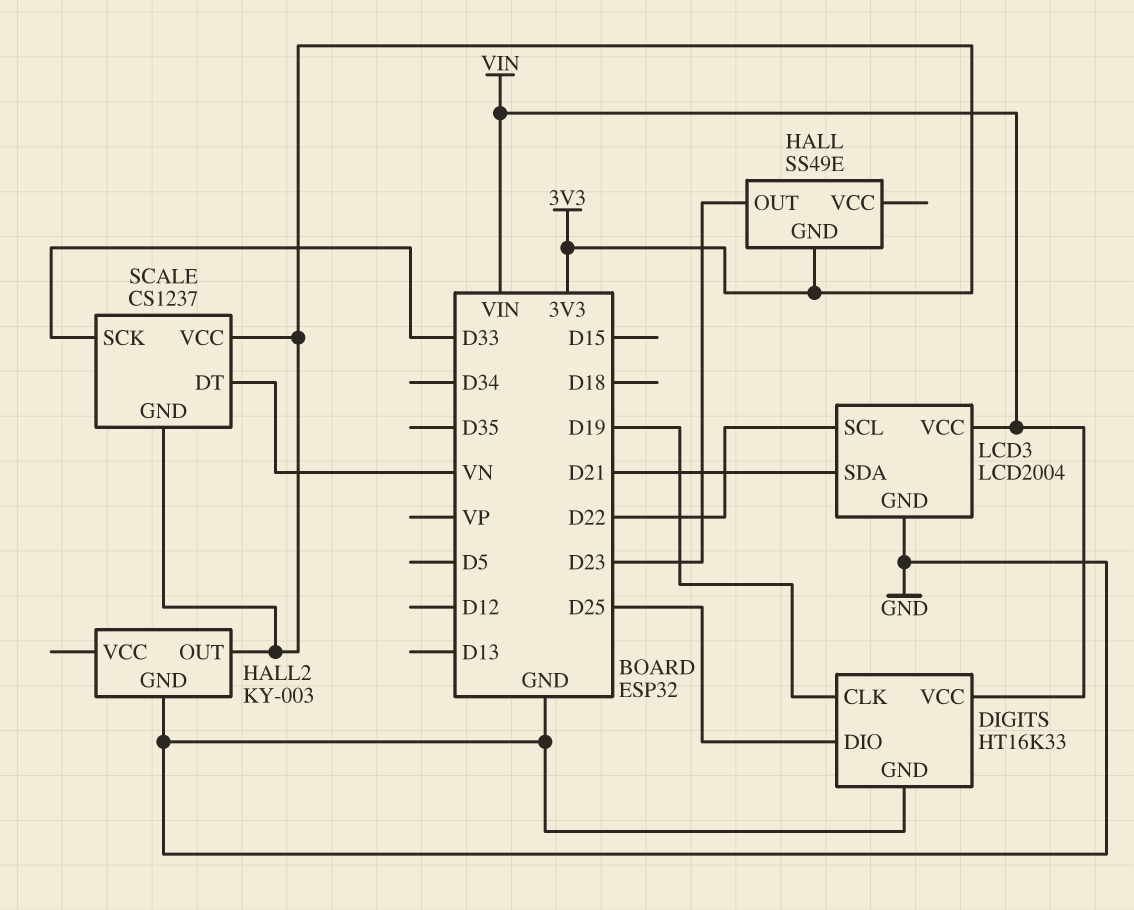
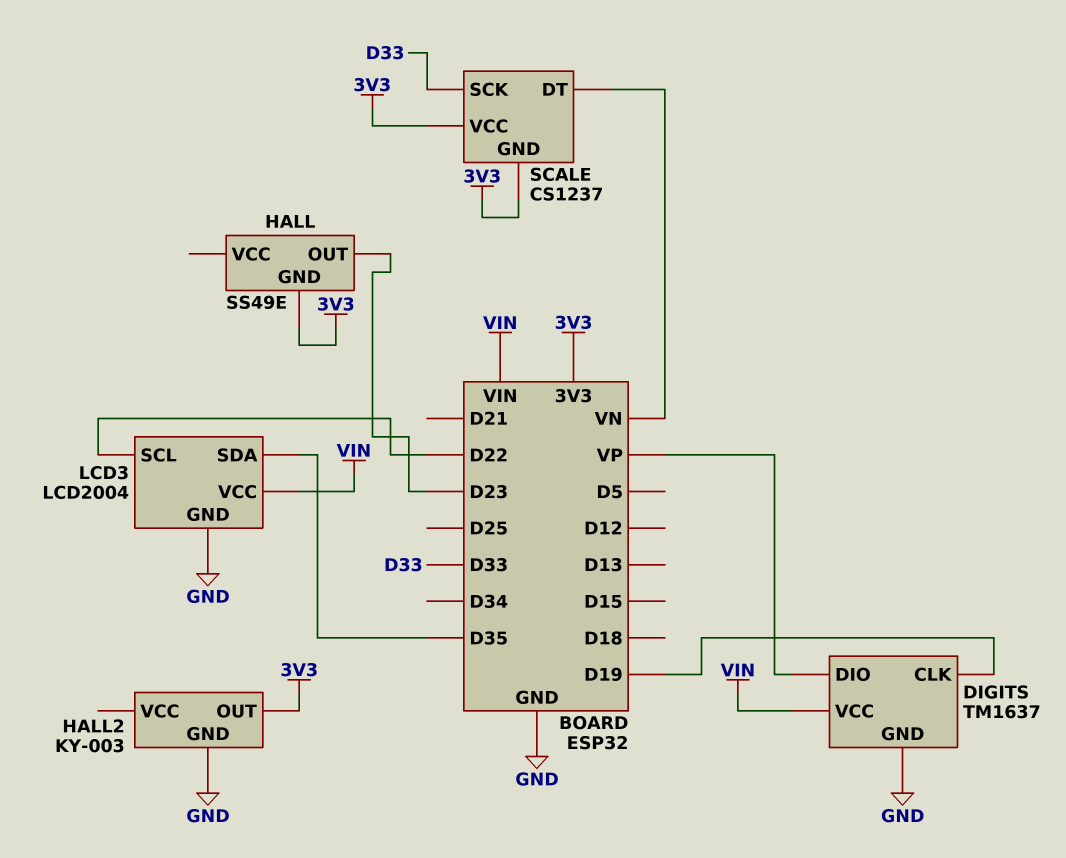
DIGITS: HT16K33 -> TM1637
DIGITS pin DIO: D25 -> VP
LCD3 pin SDA: D21 -> D35

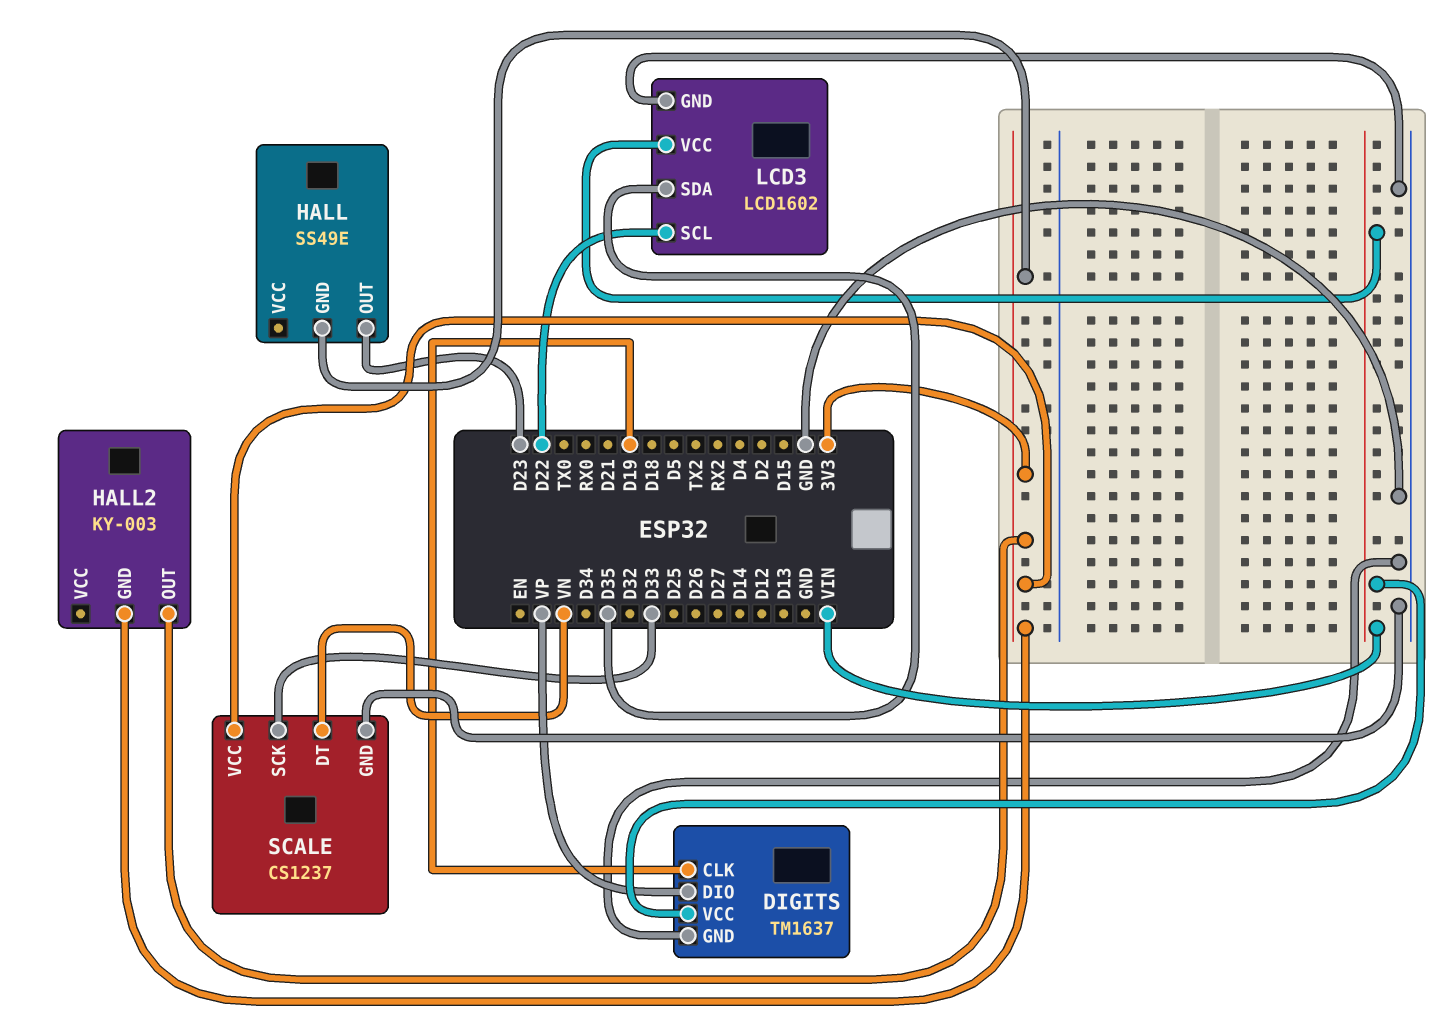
HALL2 pin GND: GND -> 3V3
LCD3: LCD2004 -> LCD1602
SCALE pin GND: 3V3 -> GND

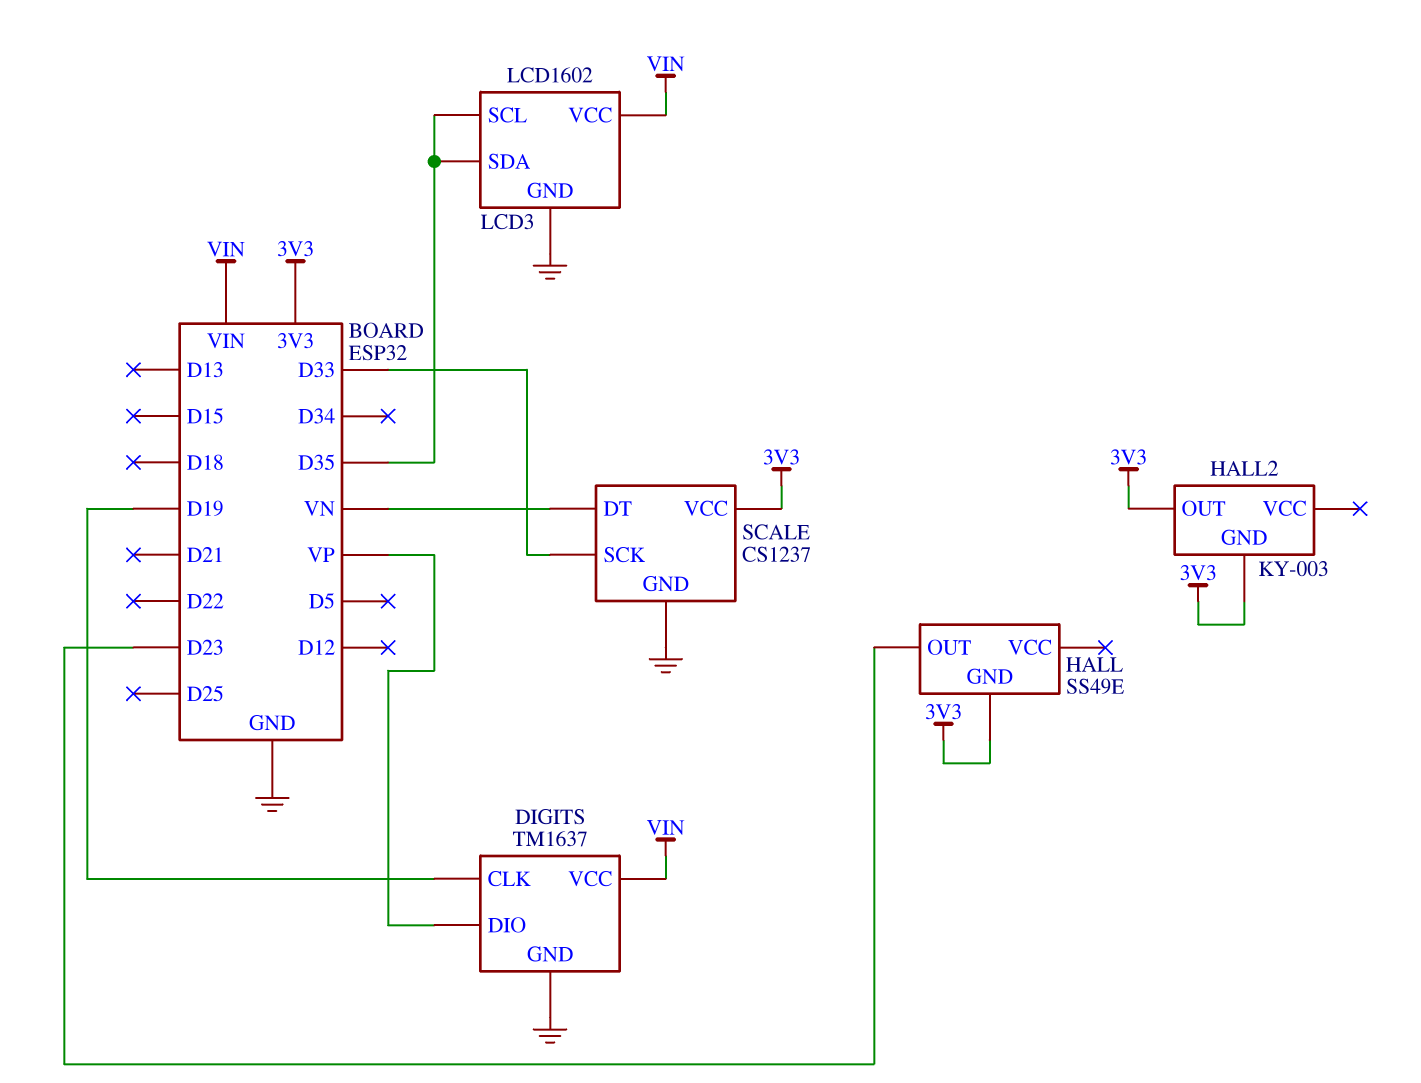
LCD3 pin SCL: D22 -> D35

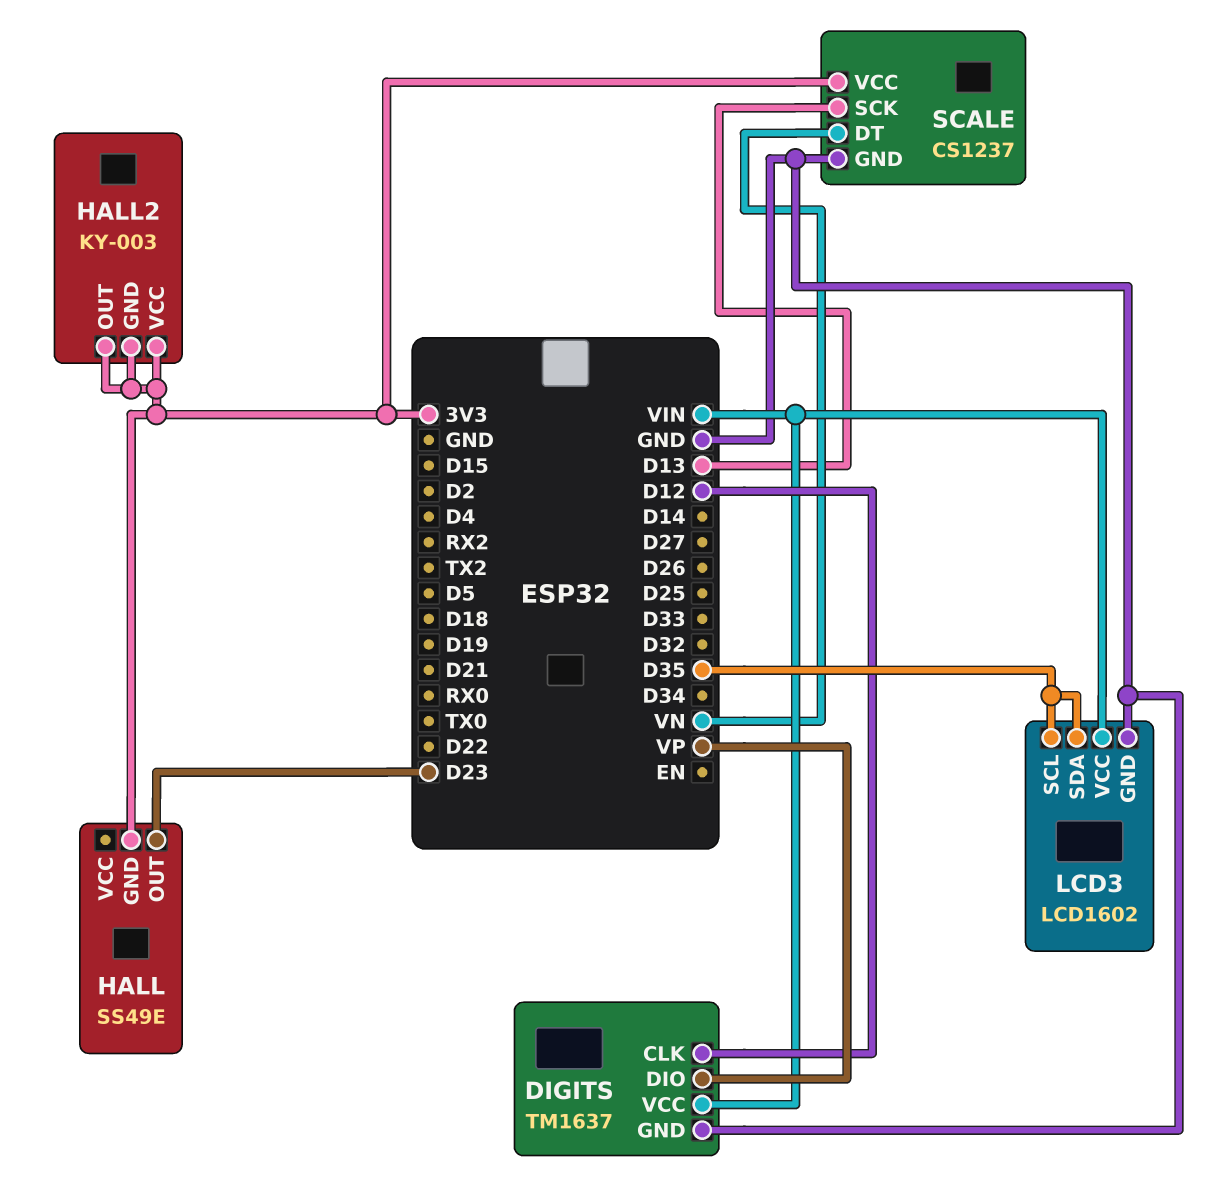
DIGITS pin CLK: D19 -> D12
HALL2 pin VCC: none -> 3V3
SCALE pin SCK: D33 -> D13

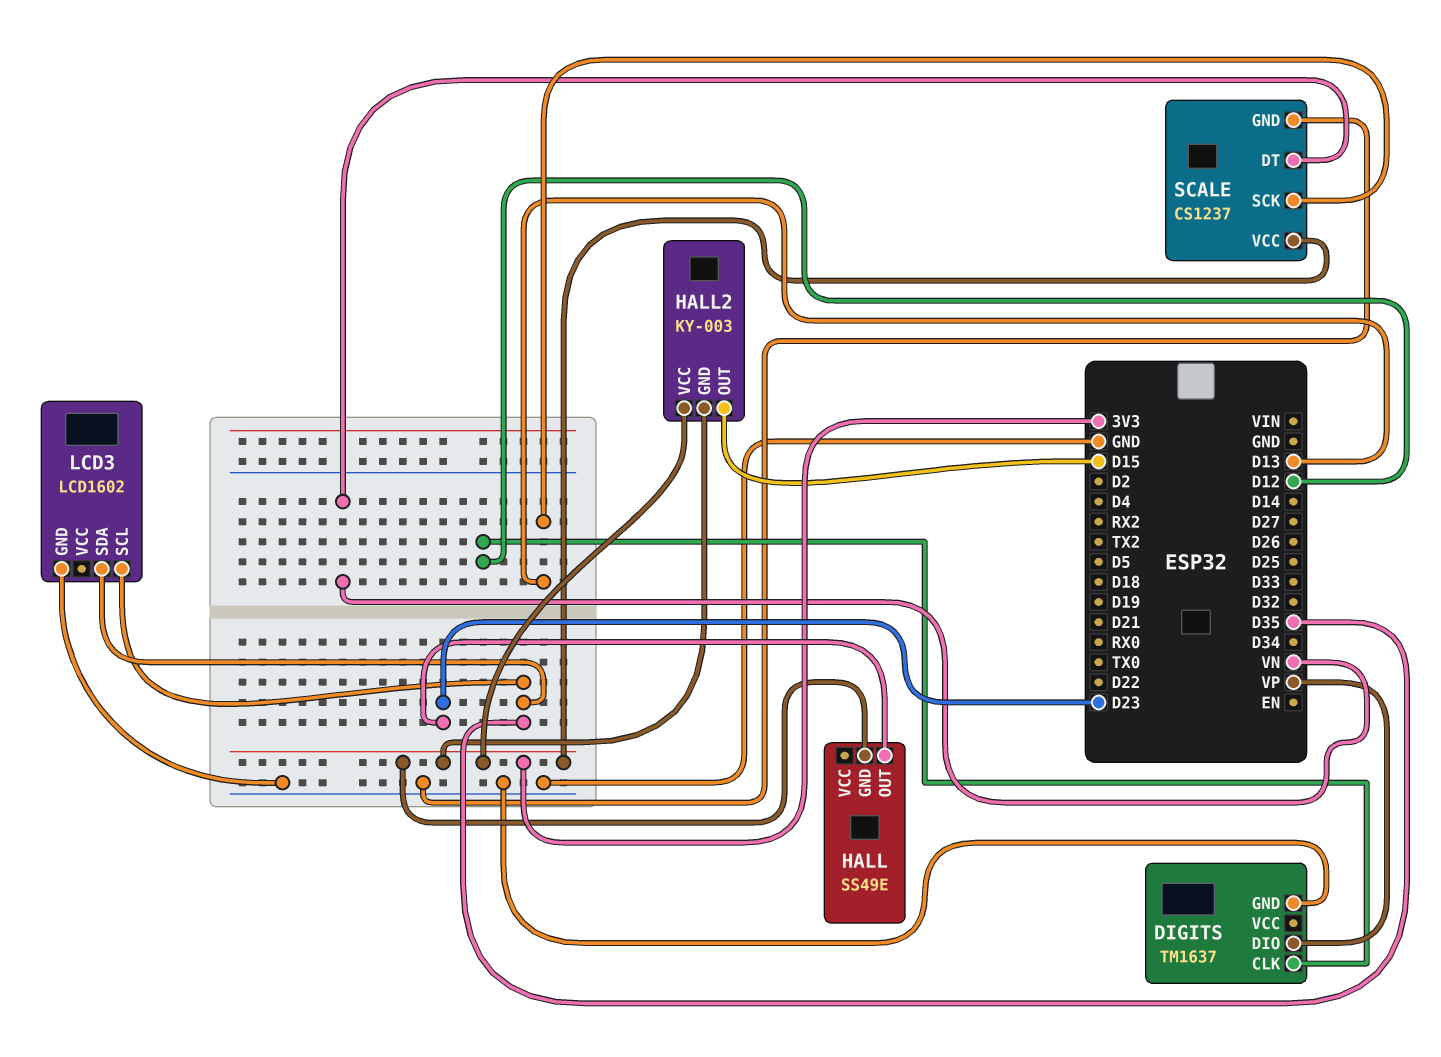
DIGITS pin VCC: VIN -> none
HALL2 pin OUT: 3V3 -> D15
LCD3 pin VCC: VIN -> none

